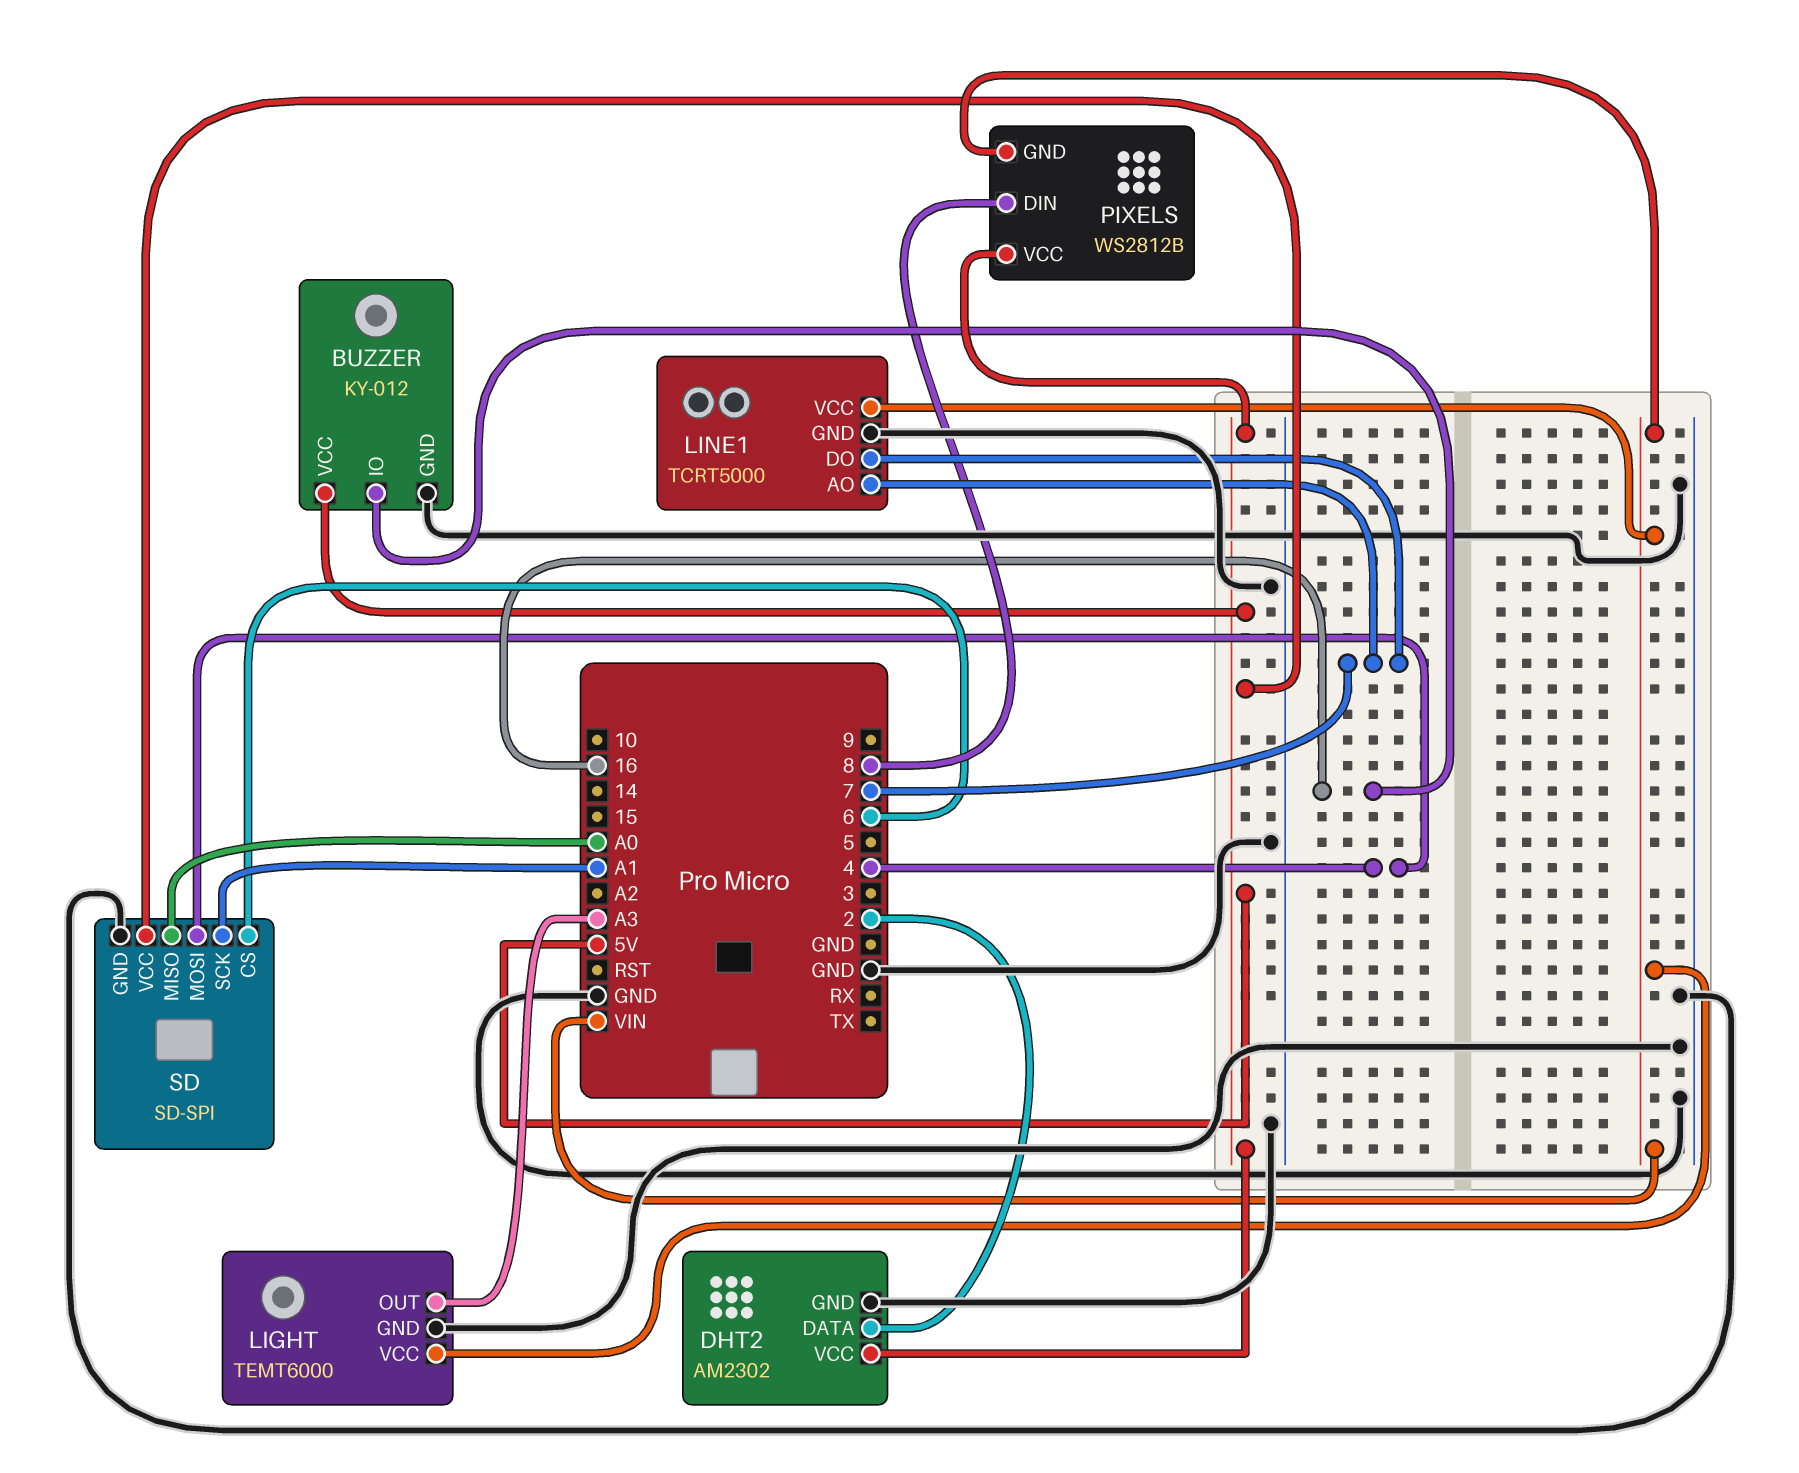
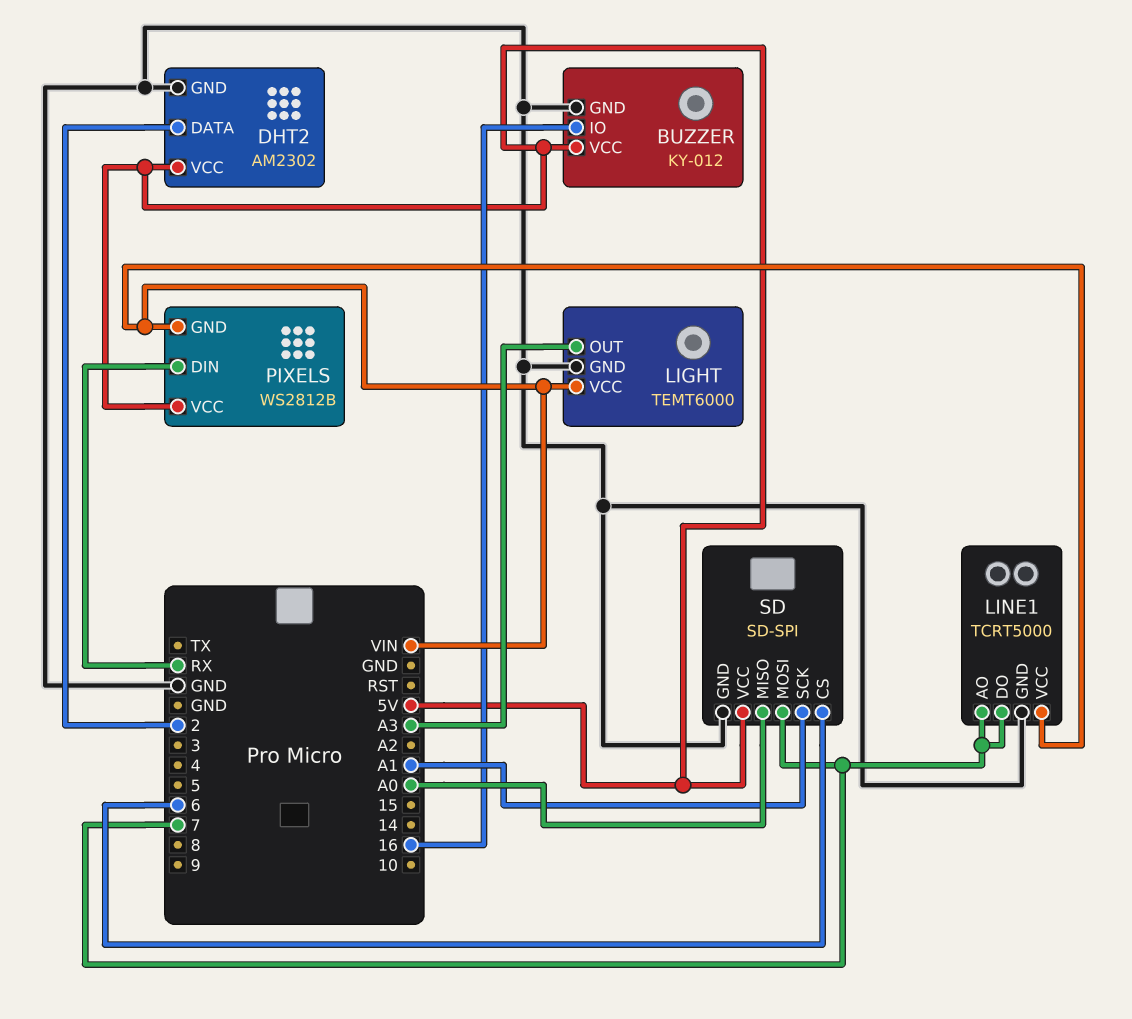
PIXELS pin DIN: 8 -> RX
SD pin MOSI: 4 -> 7

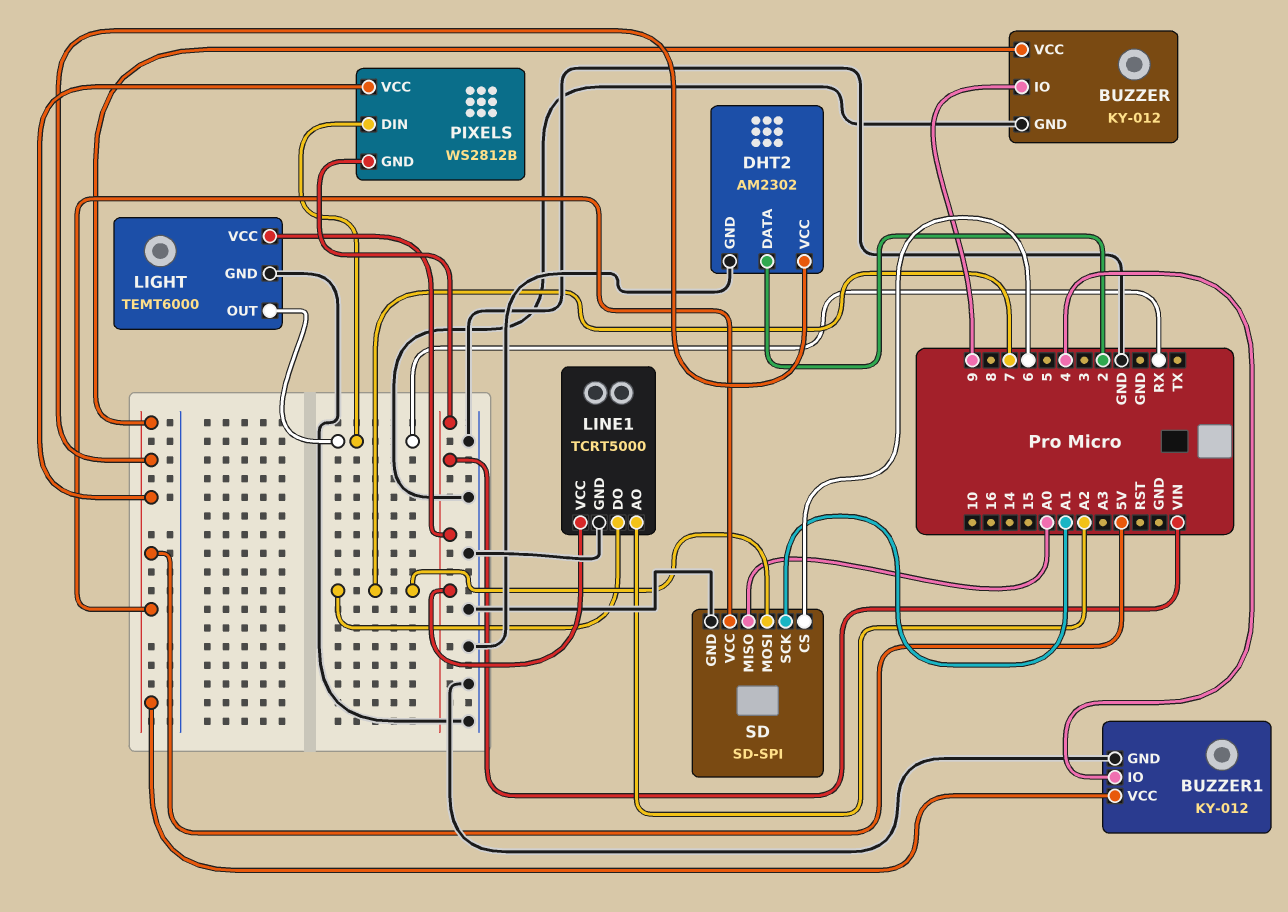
BUZZER pin IO: 16 -> 9
BUZZER1: none -> KY-012
BUZZER1 pin GND: none -> GND
BUZZER1 pin IO: none -> 4
BUZZER1 pin VCC: none -> 5V
LIGHT pin OUT: A3 -> RX
LINE1 pin AO: 7 -> A2

